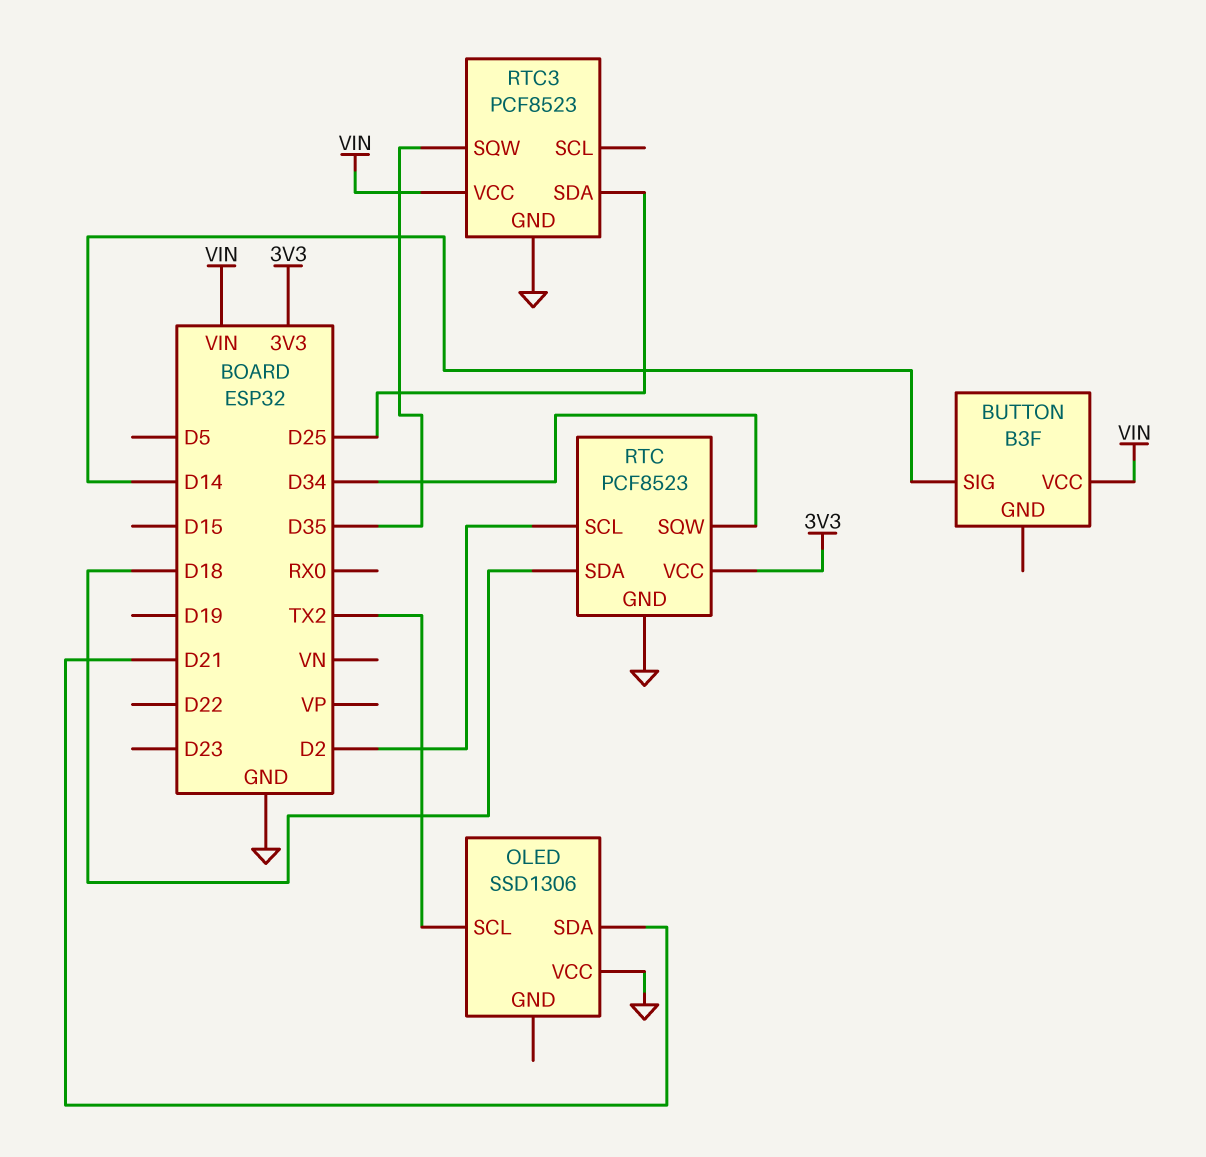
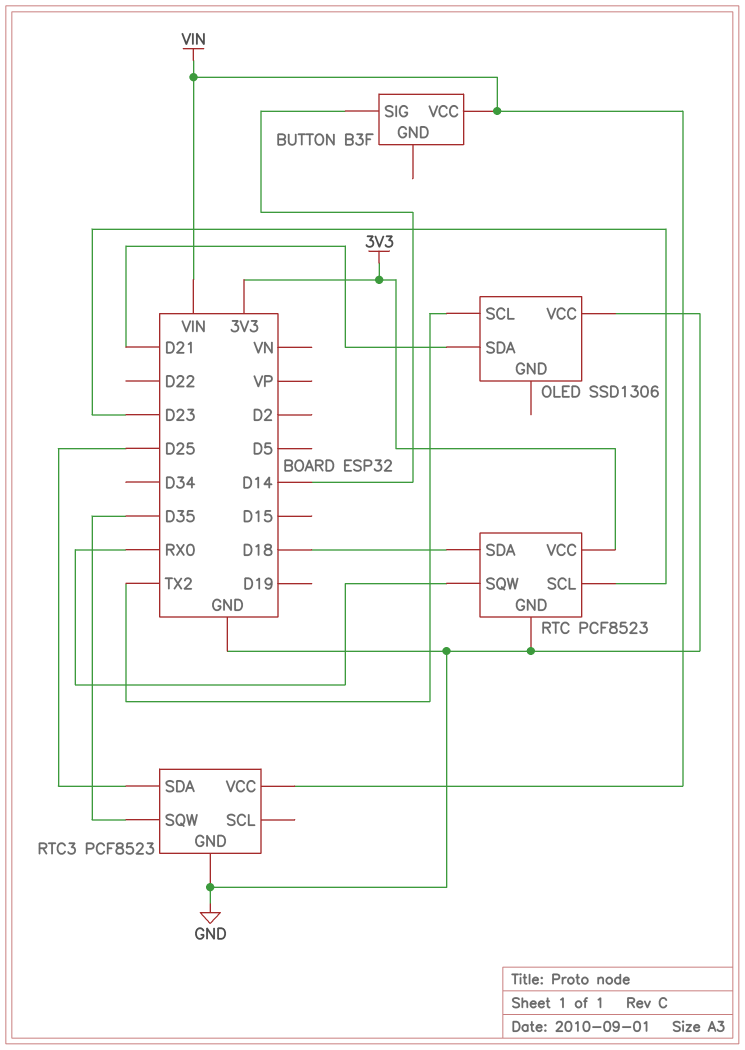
RTC pin SCL: D2 -> D23
RTC pin SQW: D34 -> RX0

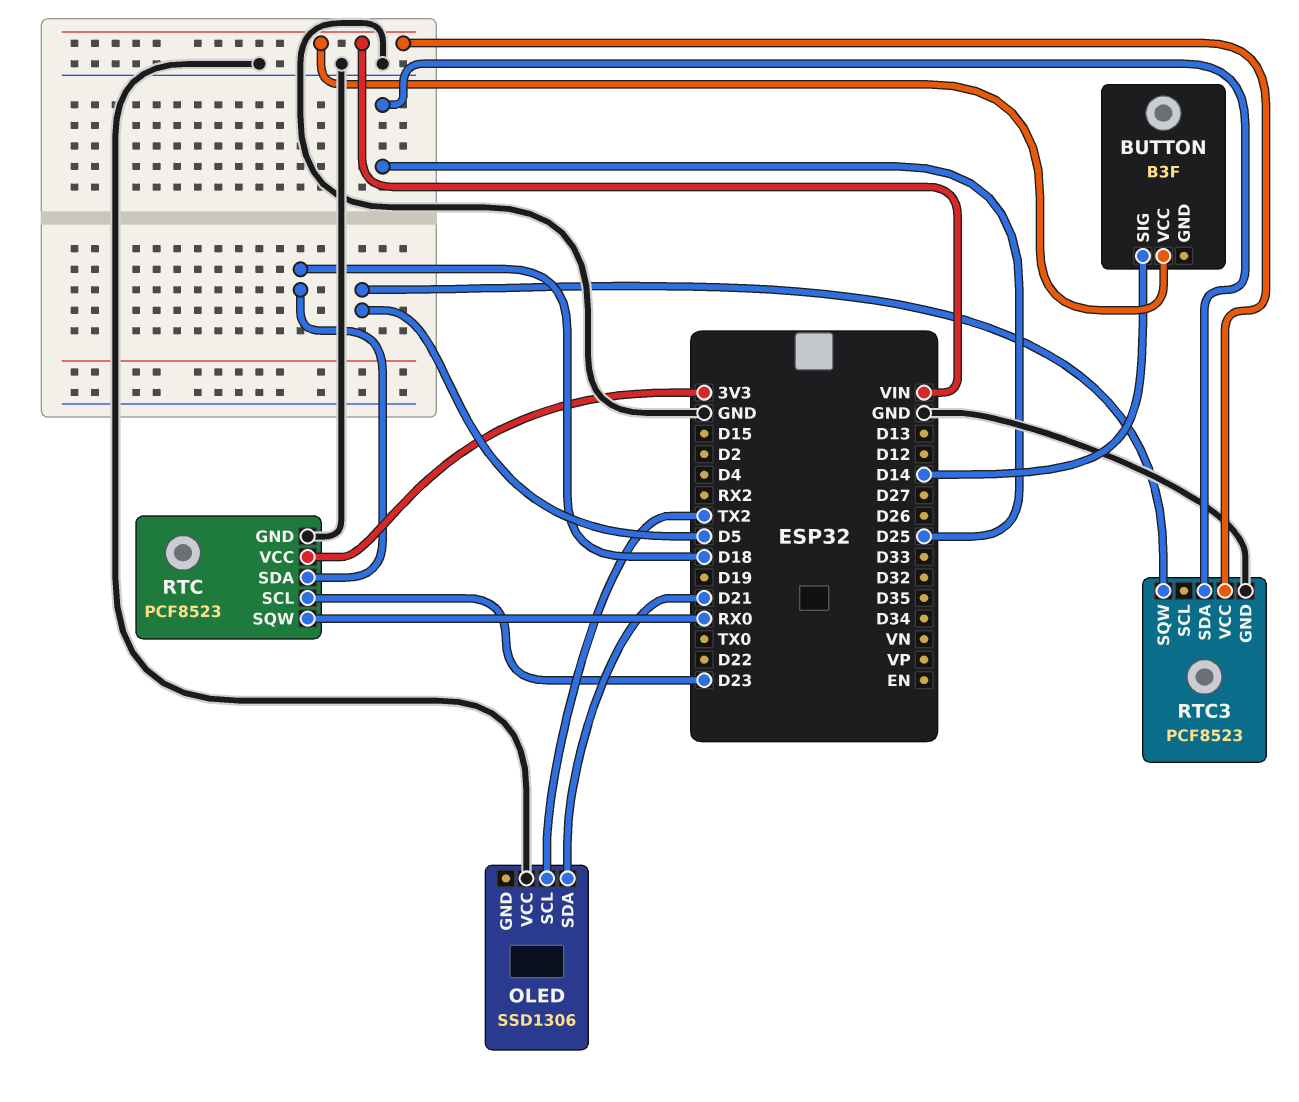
RTC3 pin SQW: D35 -> D5

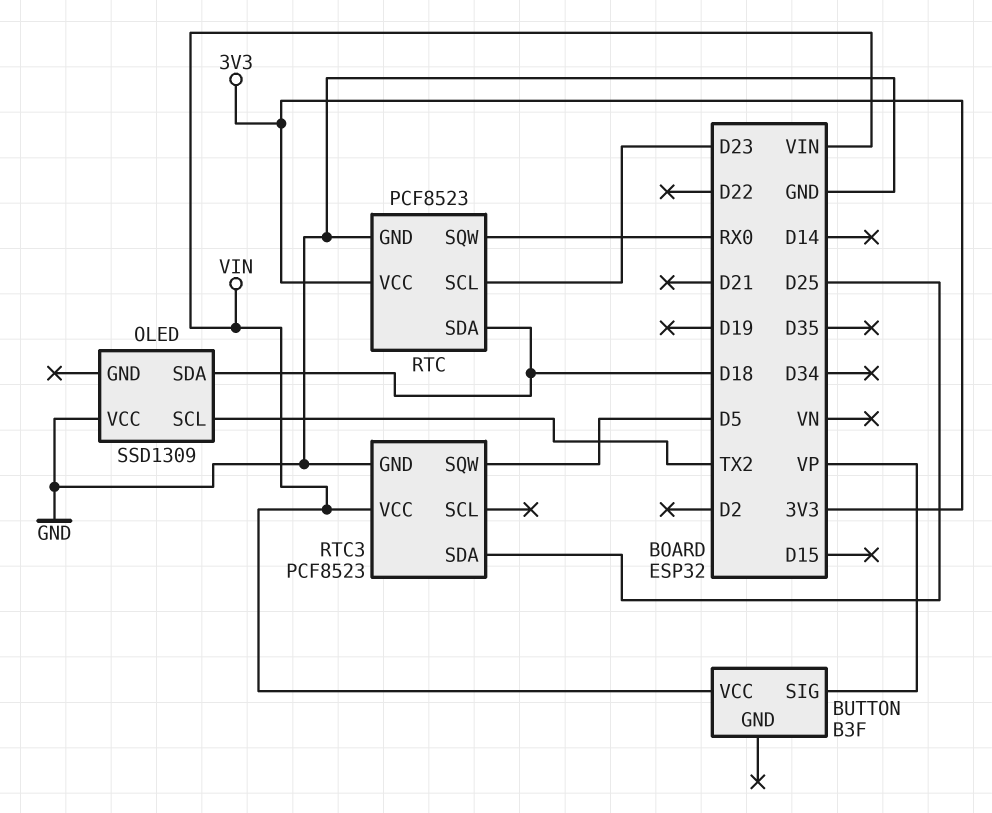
BUTTON pin SIG: D14 -> VP
OLED: SSD1306 -> SSD1309
OLED pin SDA: D21 -> D18

